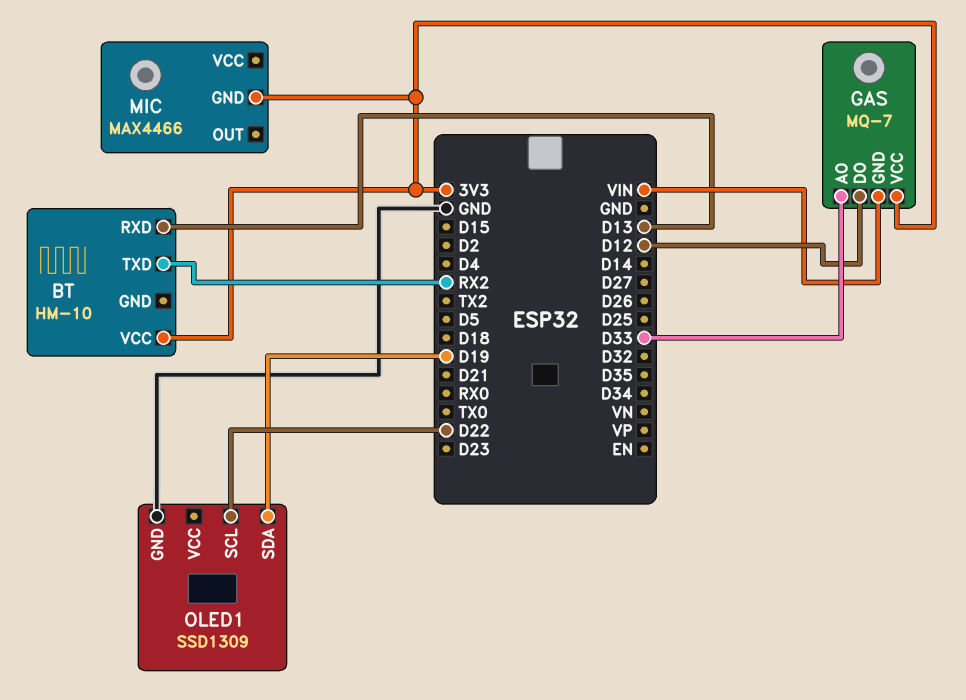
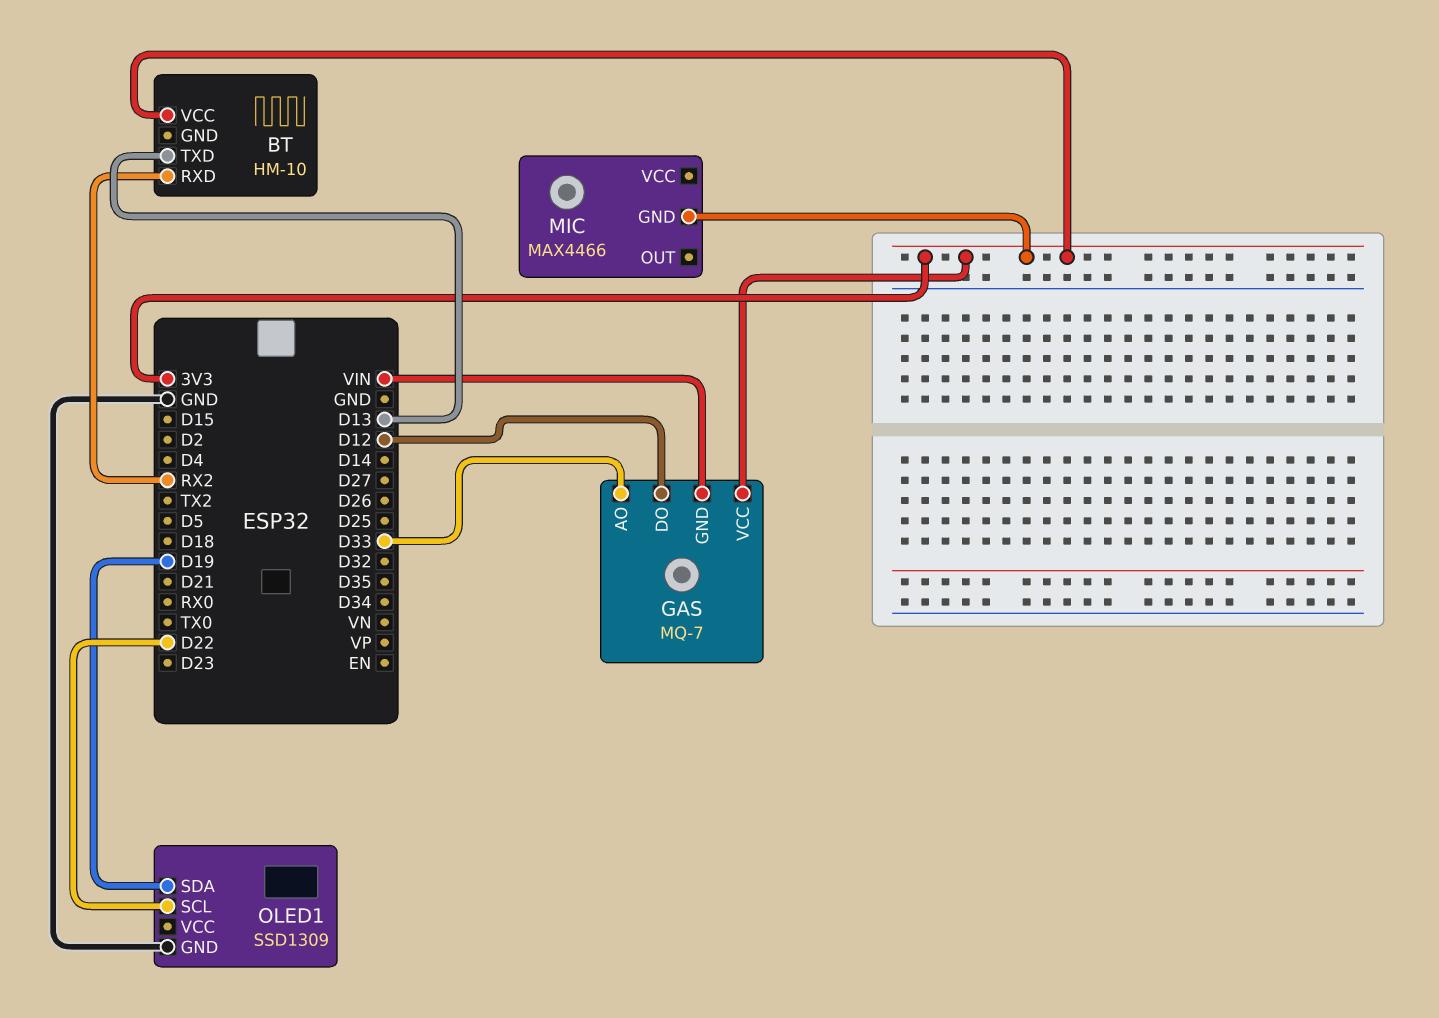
BT pin RXD: D13 -> RX2
BT pin TXD: RX2 -> D13

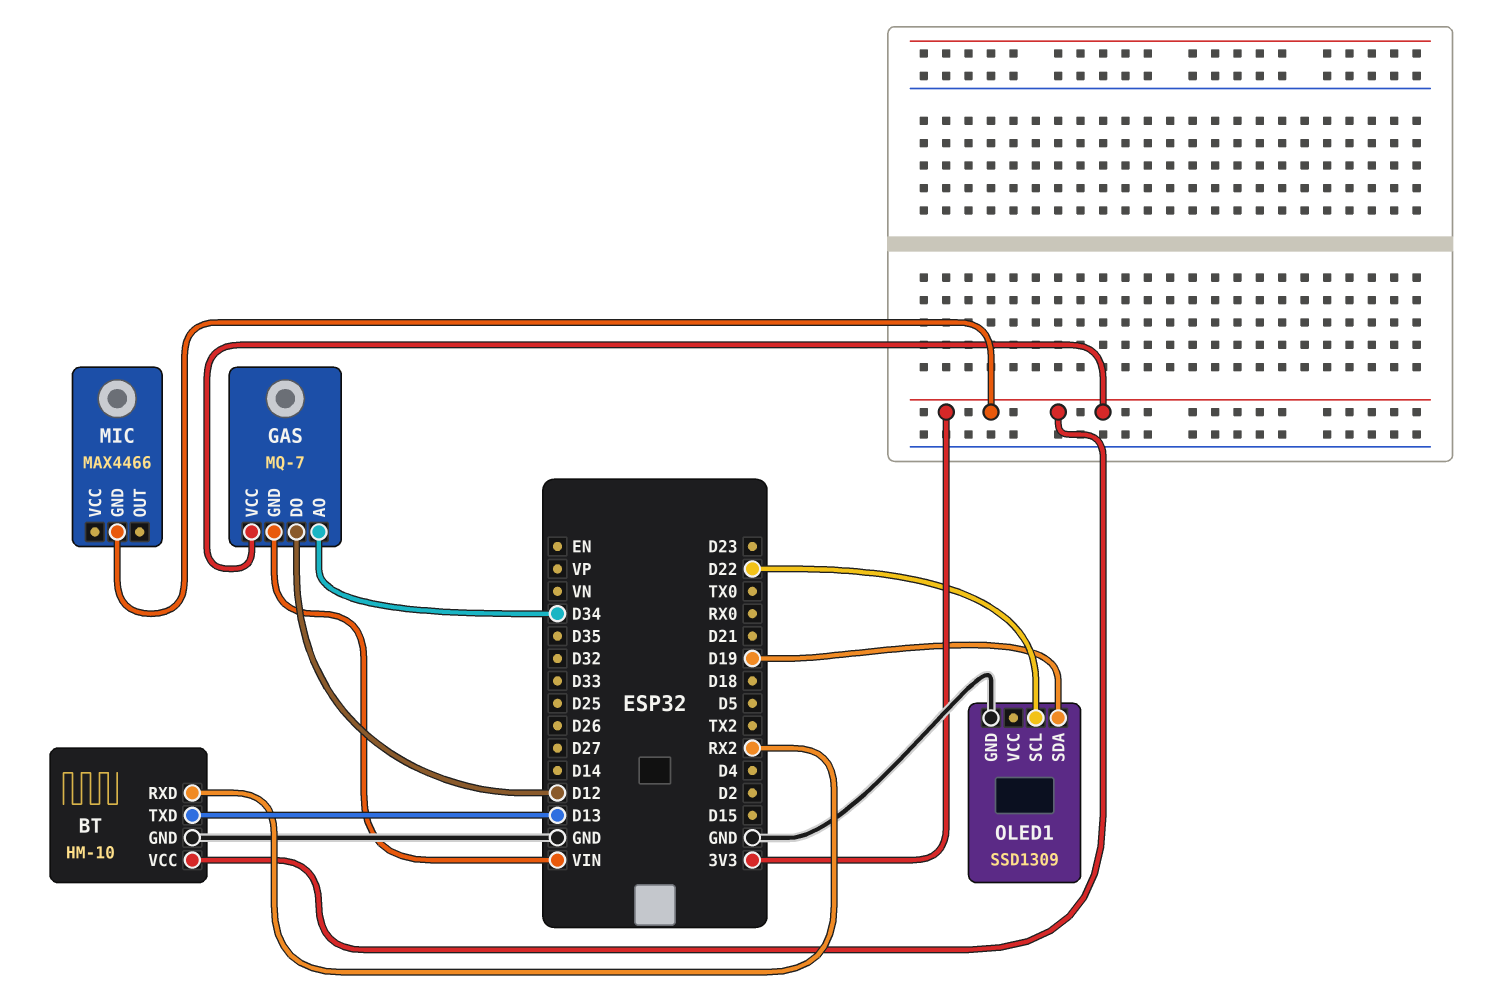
BT pin GND: none -> GND
GAS pin AO: D33 -> D34

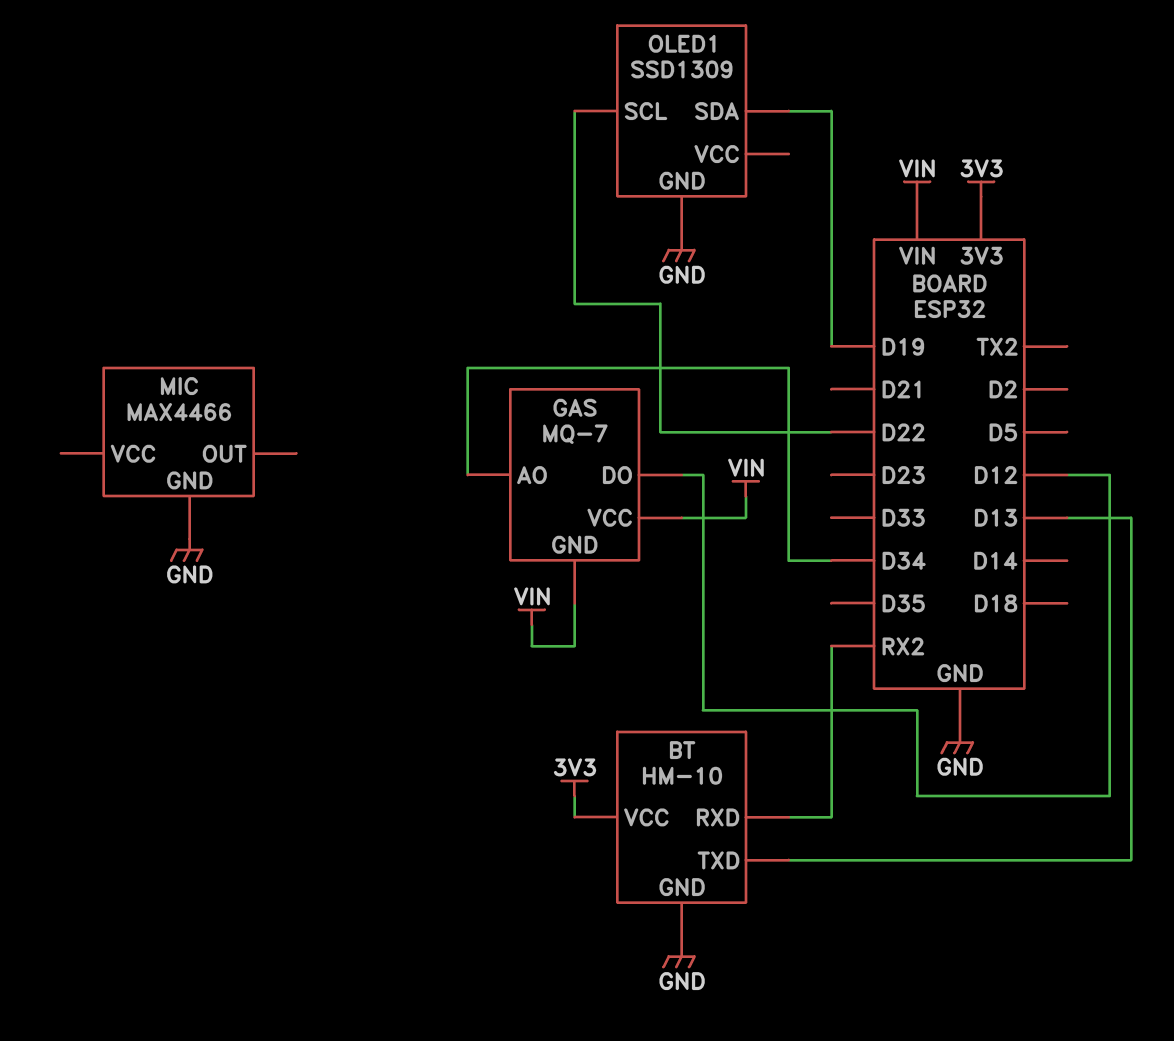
GAS pin VCC: 3V3 -> VIN
MIC pin GND: 3V3 -> GND

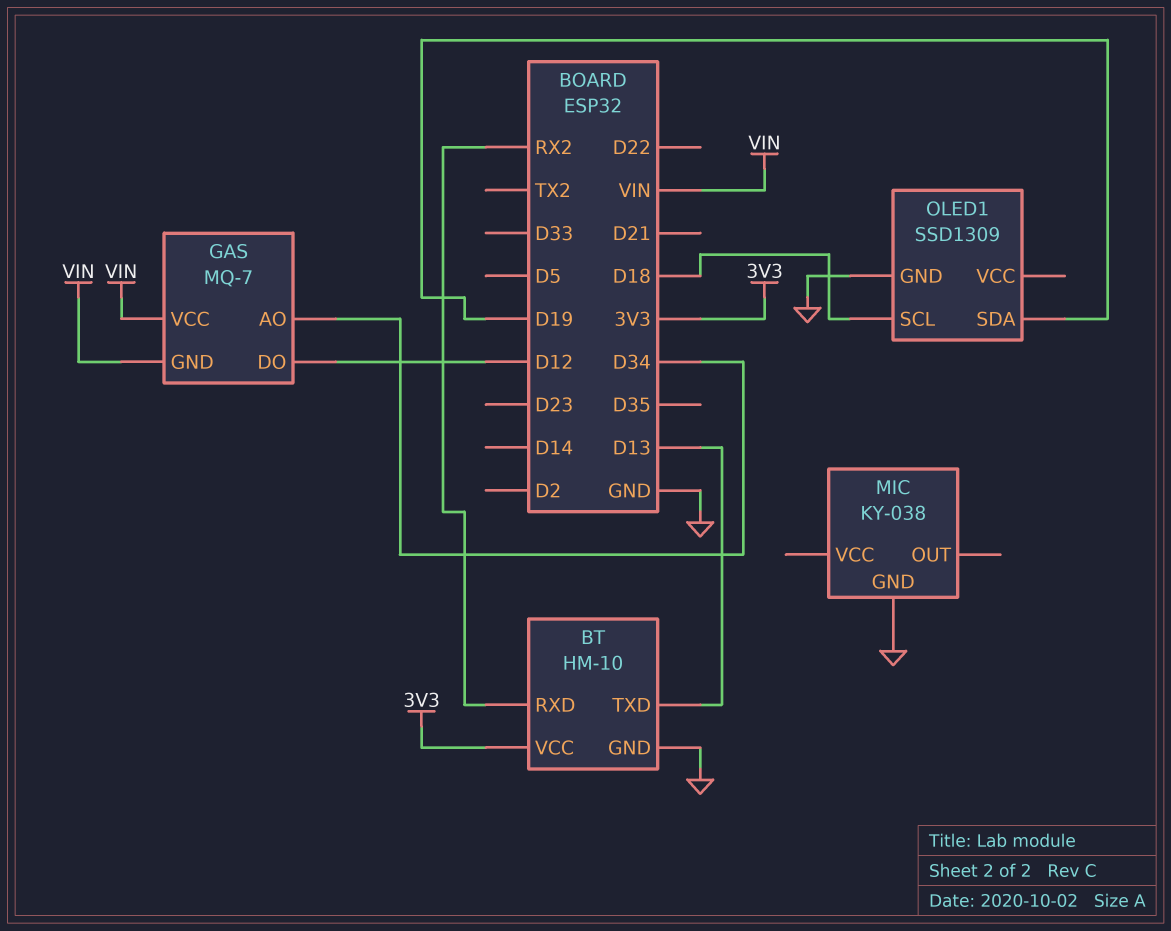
MIC: MAX4466 -> KY-038
OLED1 pin SCL: D22 -> D18

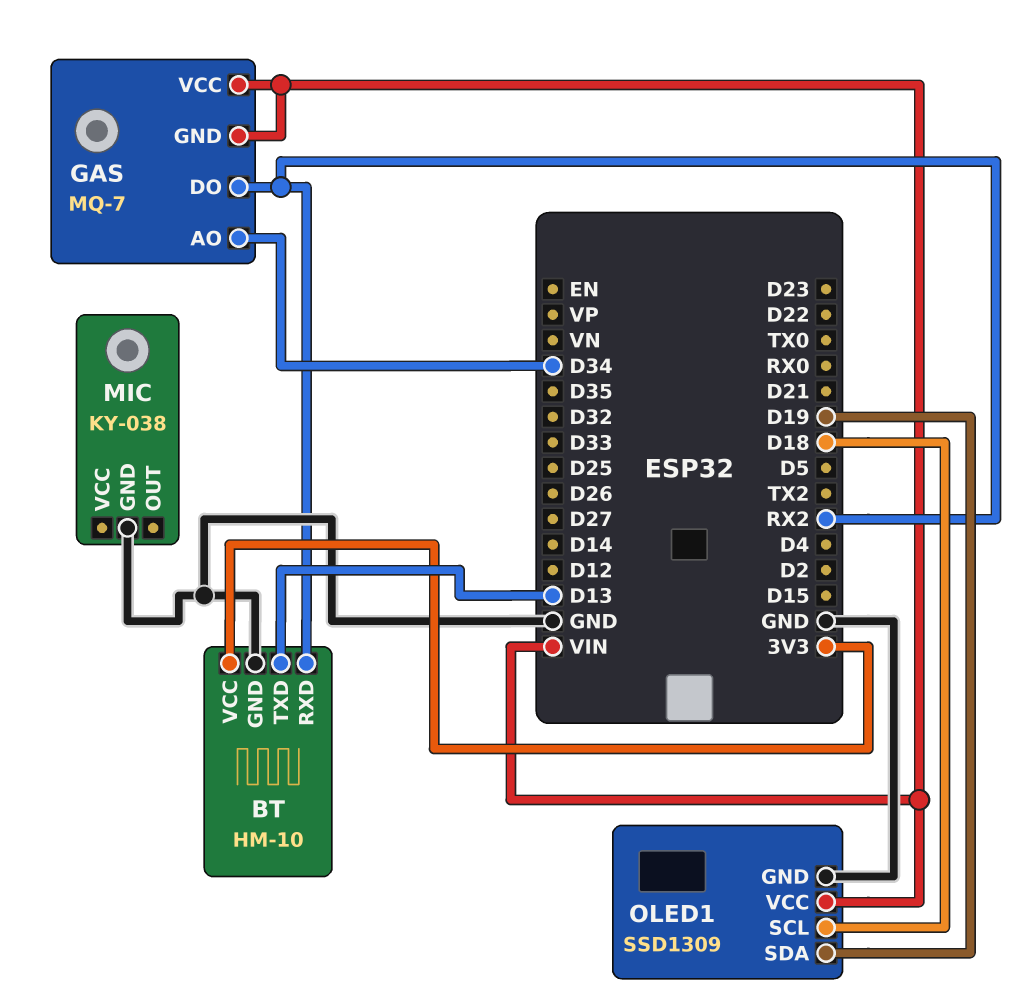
GAS pin DO: D12 -> RX2
OLED1 pin VCC: none -> VIN

